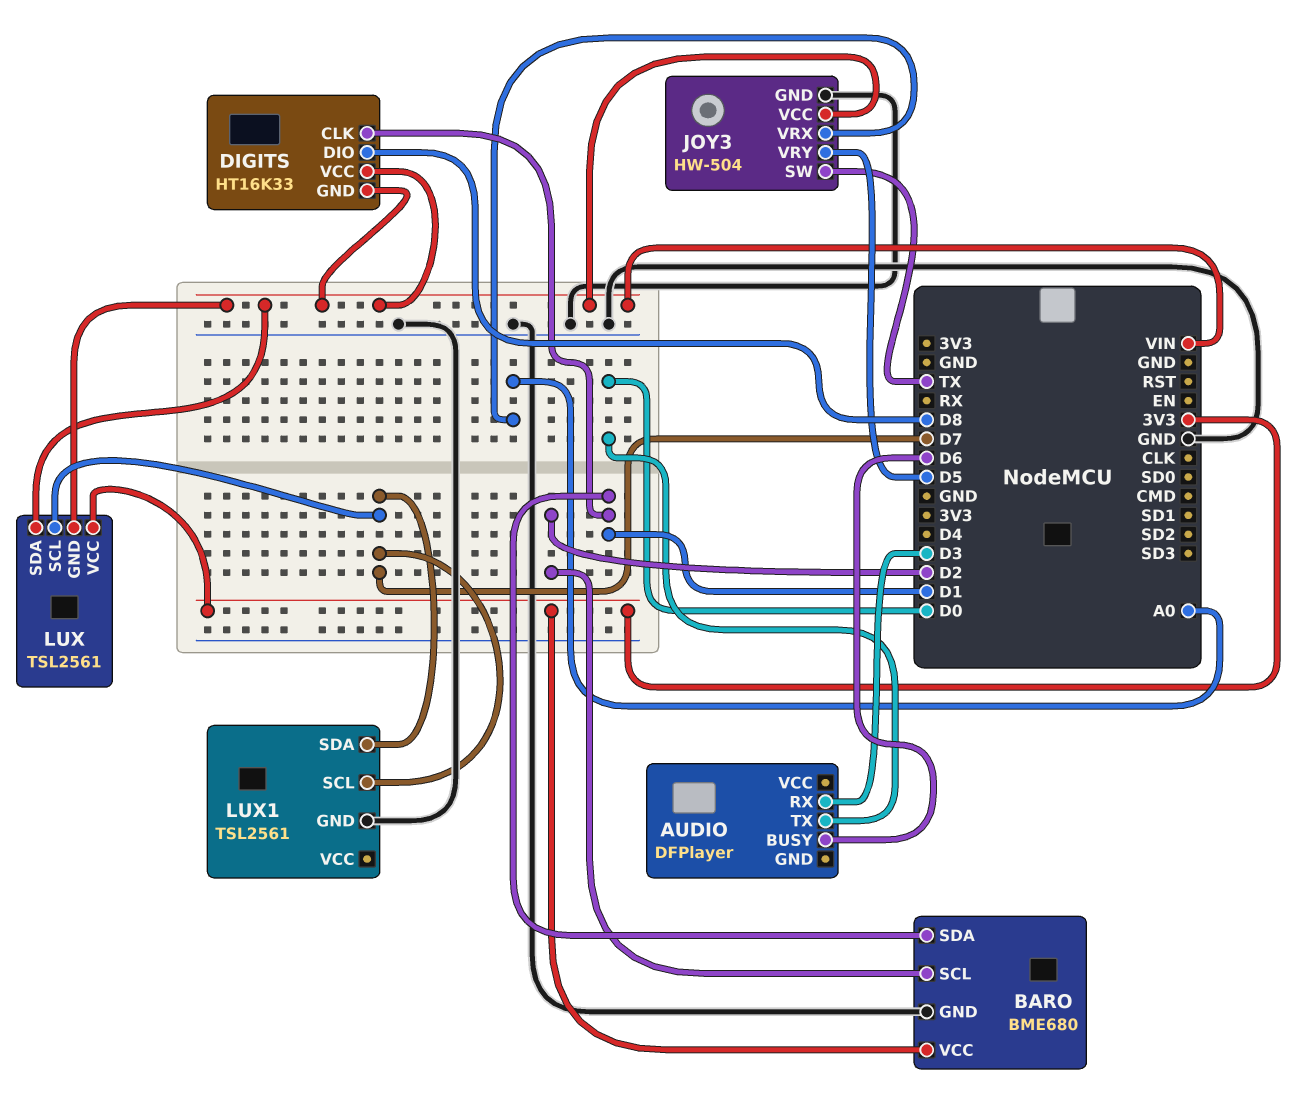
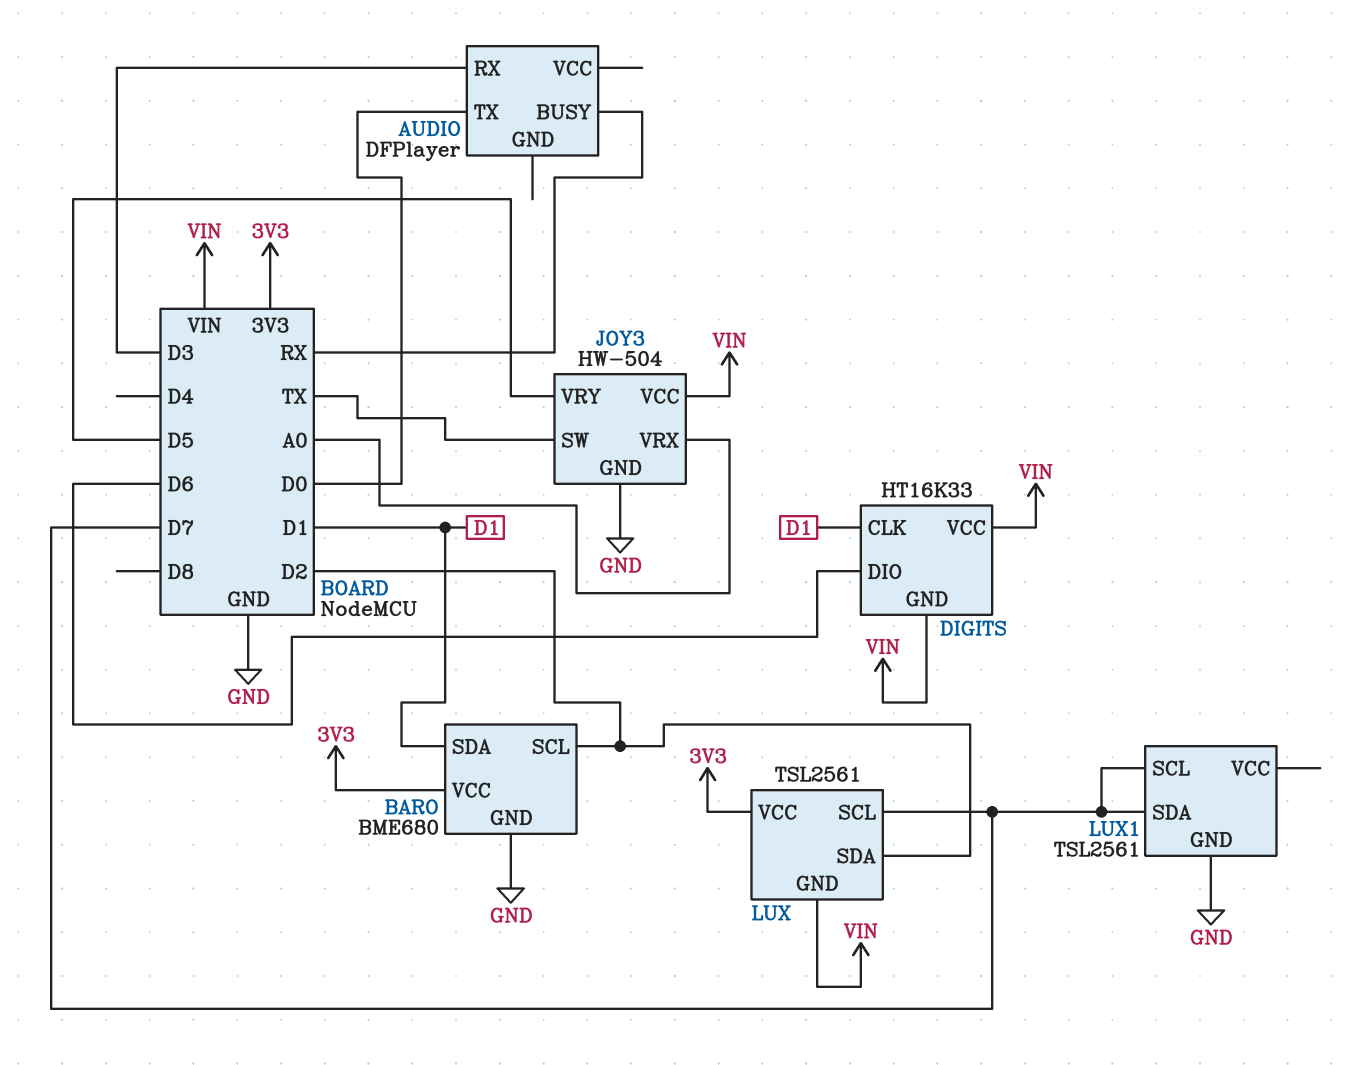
AUDIO pin BUSY: D6 -> RX
DIGITS pin DIO: D8 -> D6
LUX pin SDA: VIN -> D2

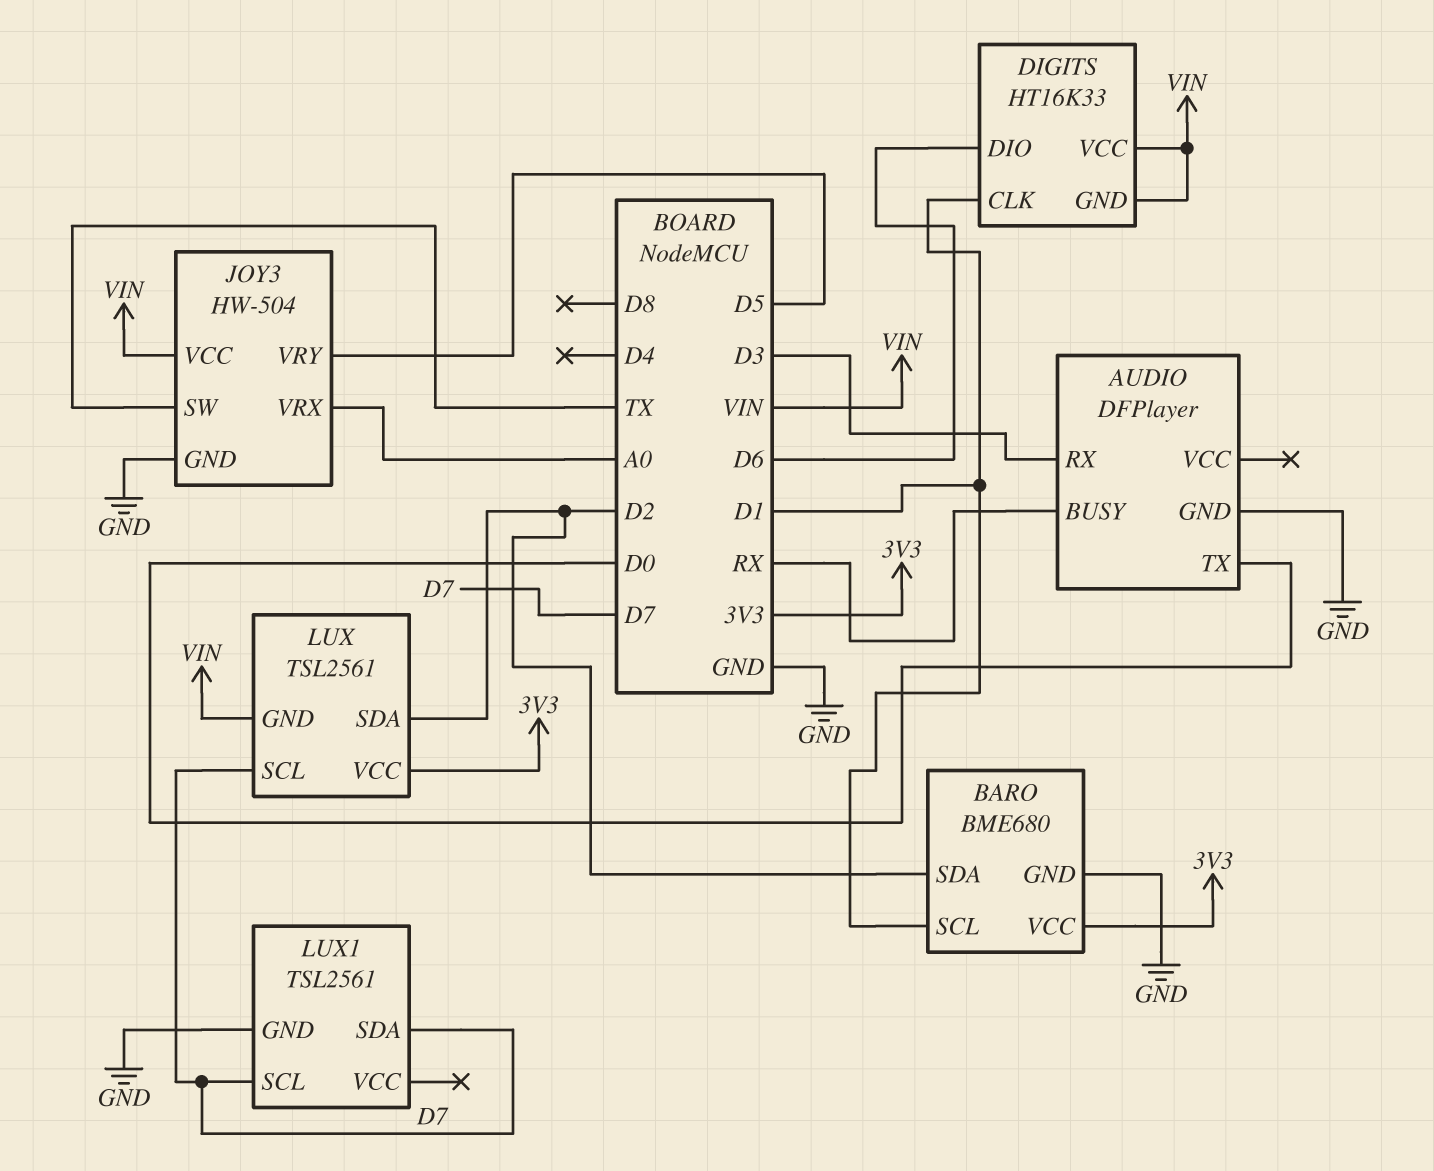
AUDIO pin GND: none -> GND
BARO pin SCL: D2 -> D1
BARO pin SDA: D1 -> D2

